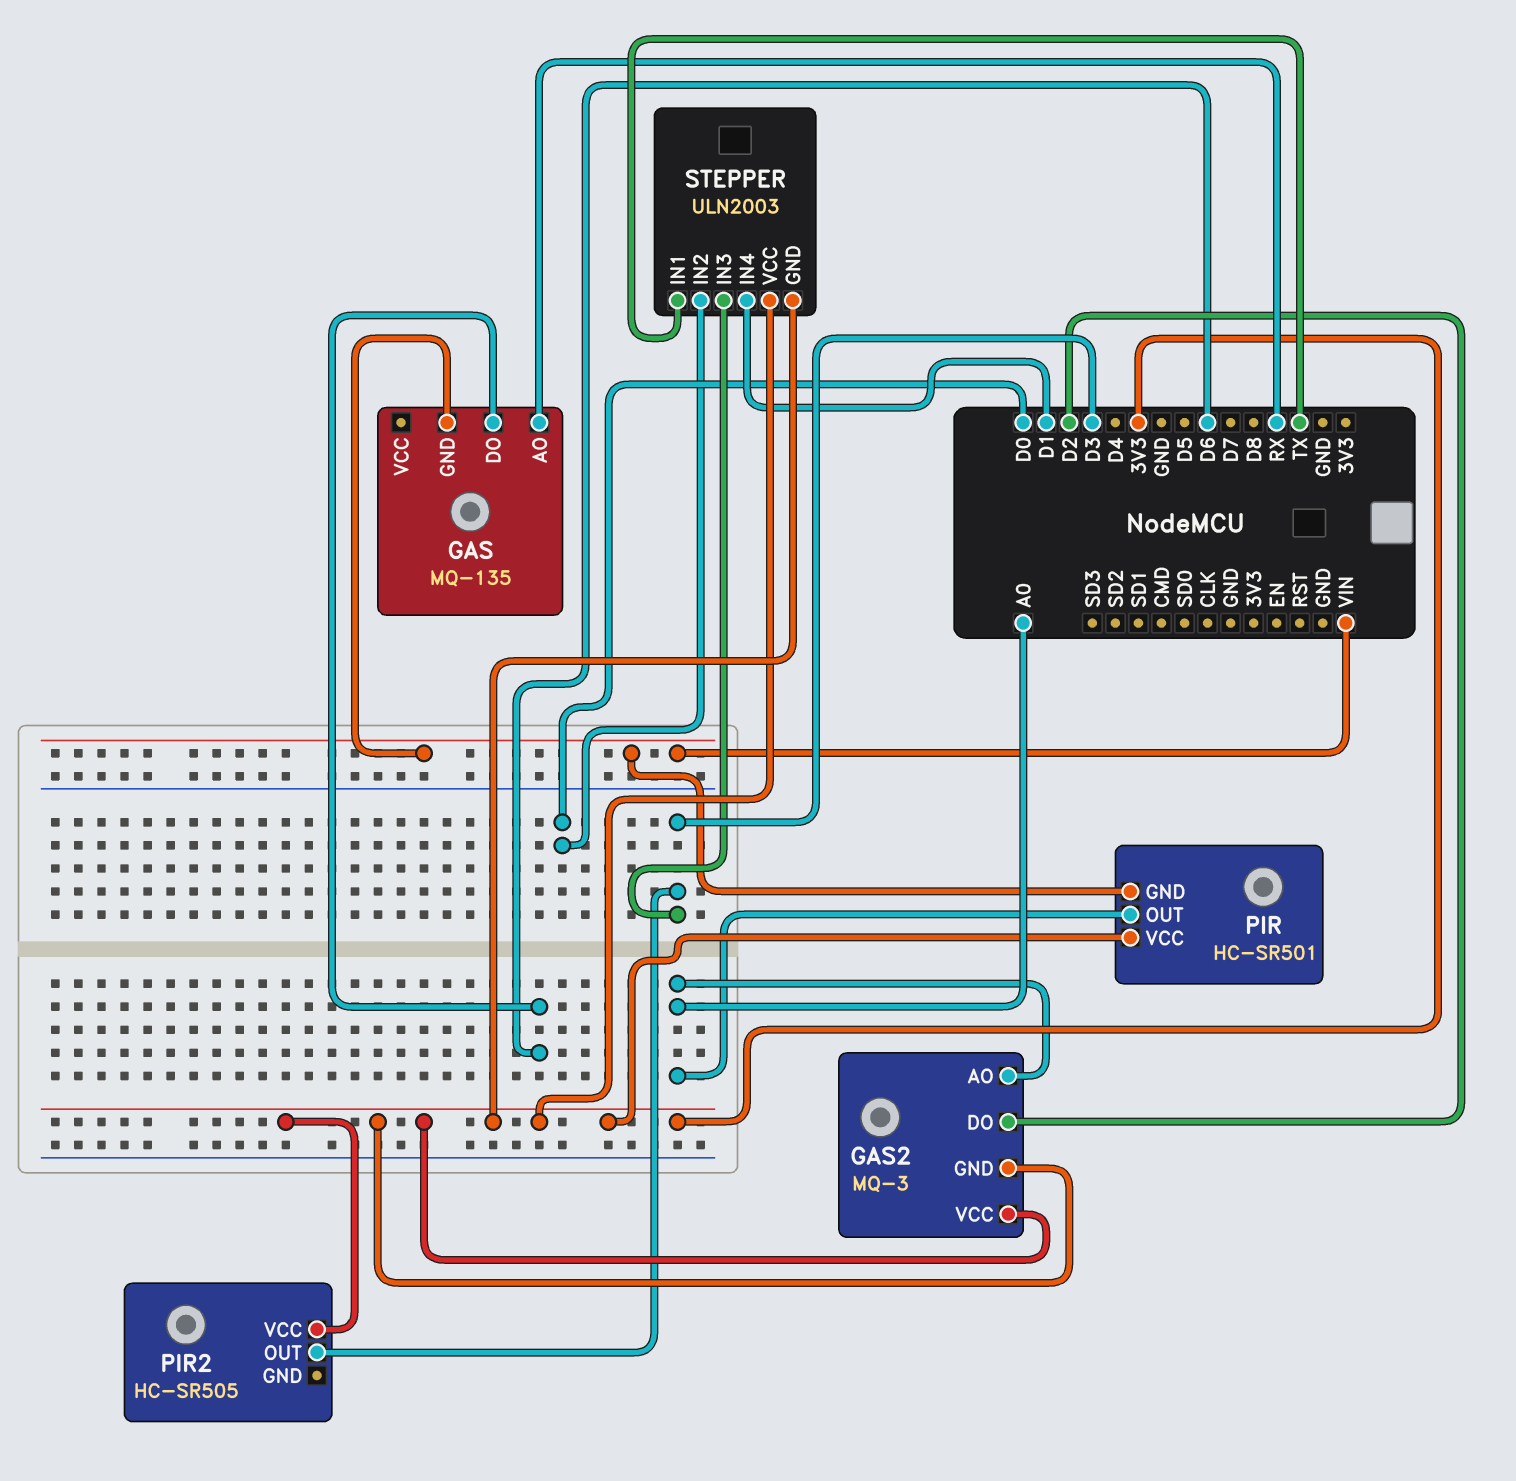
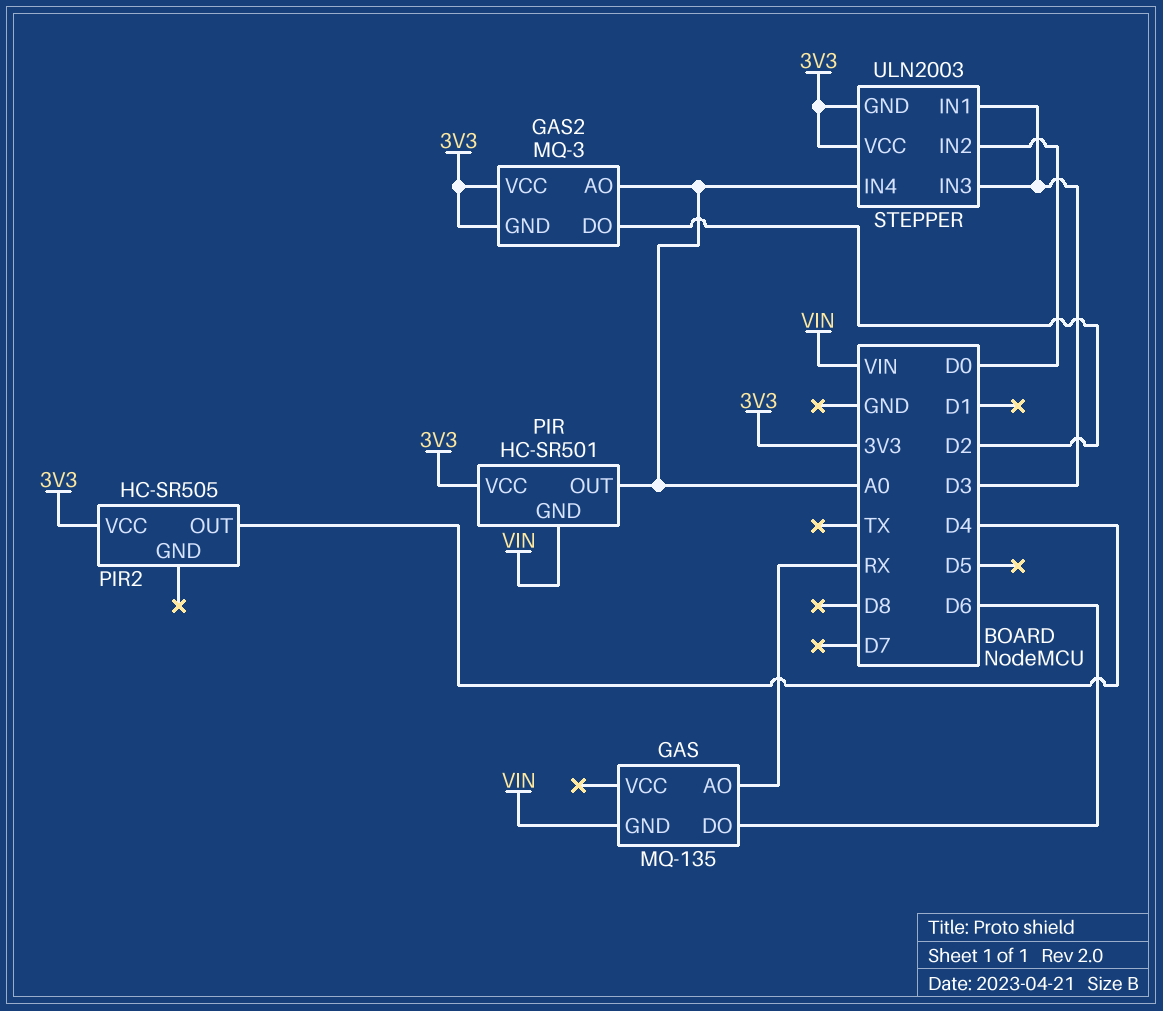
PIR2 pin OUT: D3 -> D4
STEPPER pin IN1: TX -> D3
STEPPER pin IN4: D1 -> A0

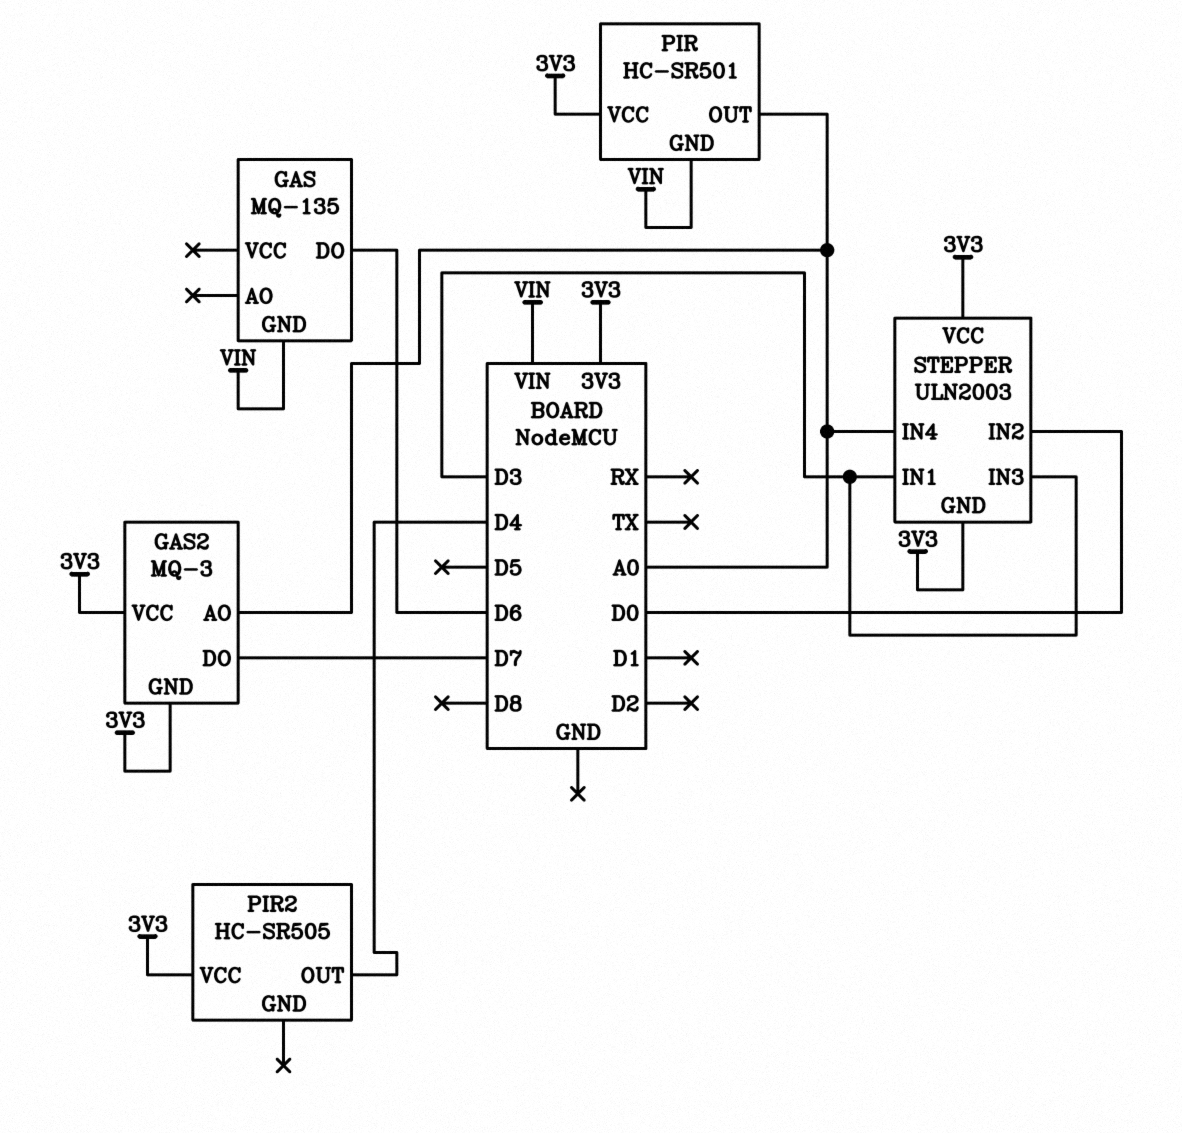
GAS pin AO: RX -> none
GAS2 pin DO: D2 -> D7

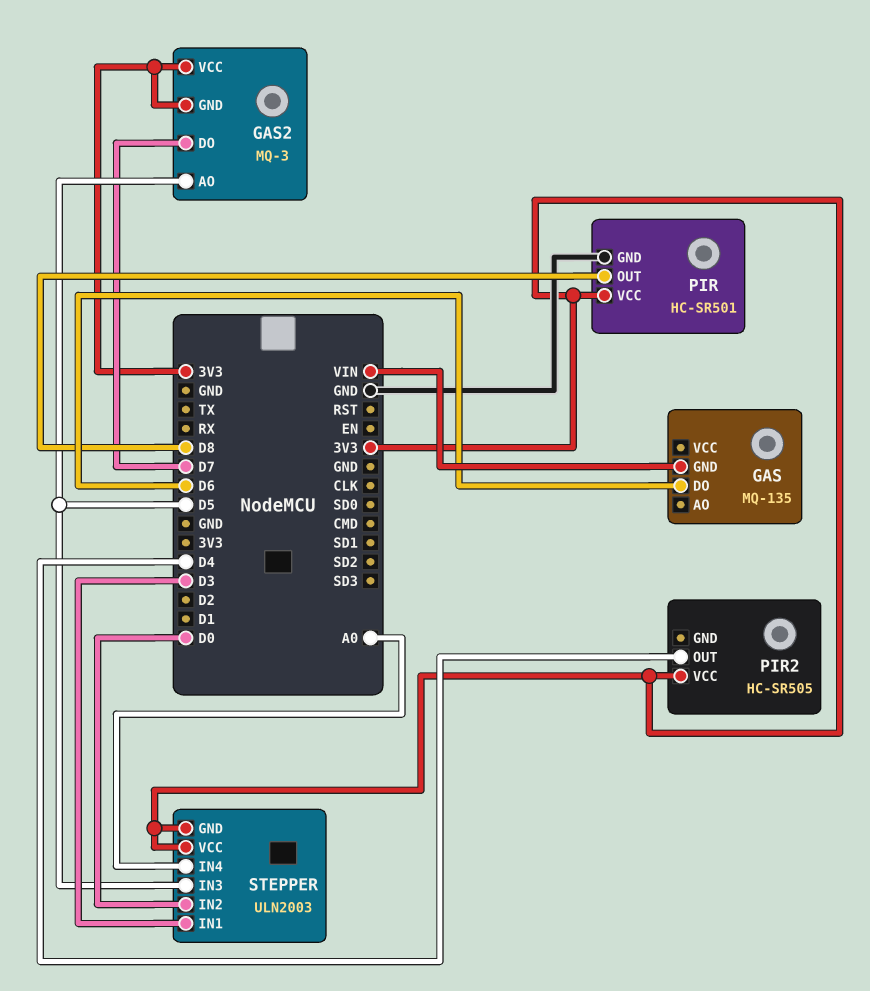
GAS2 pin AO: A0 -> D5
PIR pin GND: VIN -> GND
PIR pin OUT: A0 -> D8
STEPPER pin IN3: D3 -> D5

